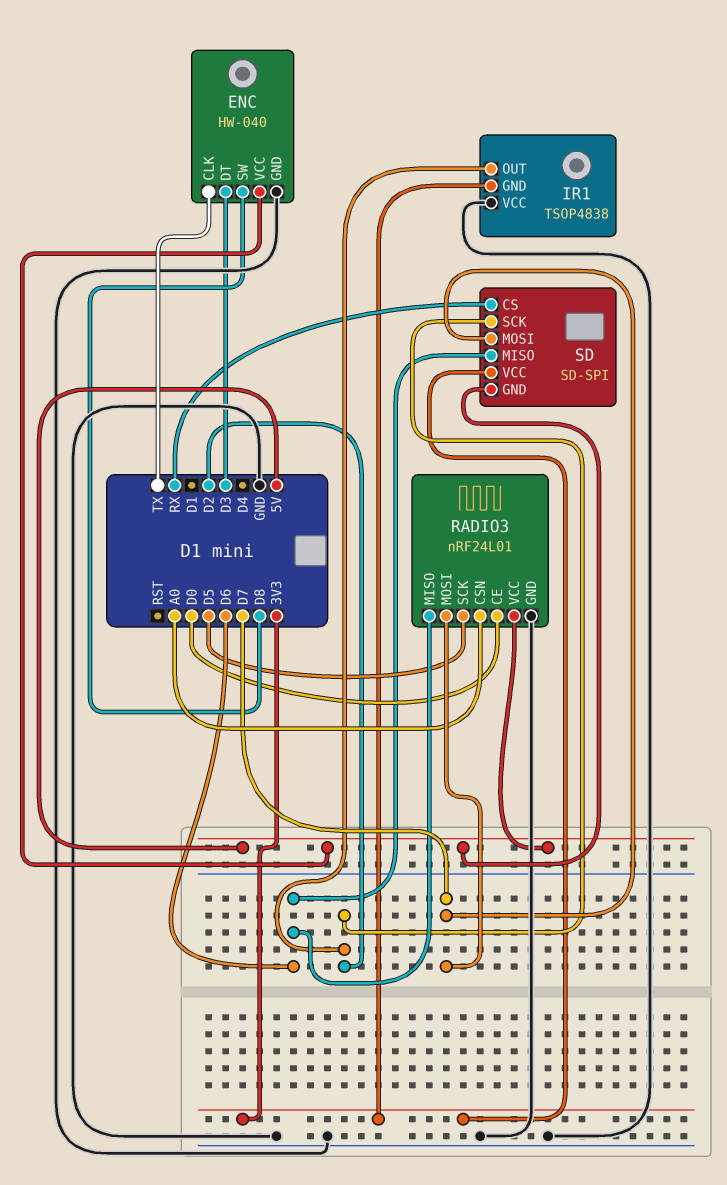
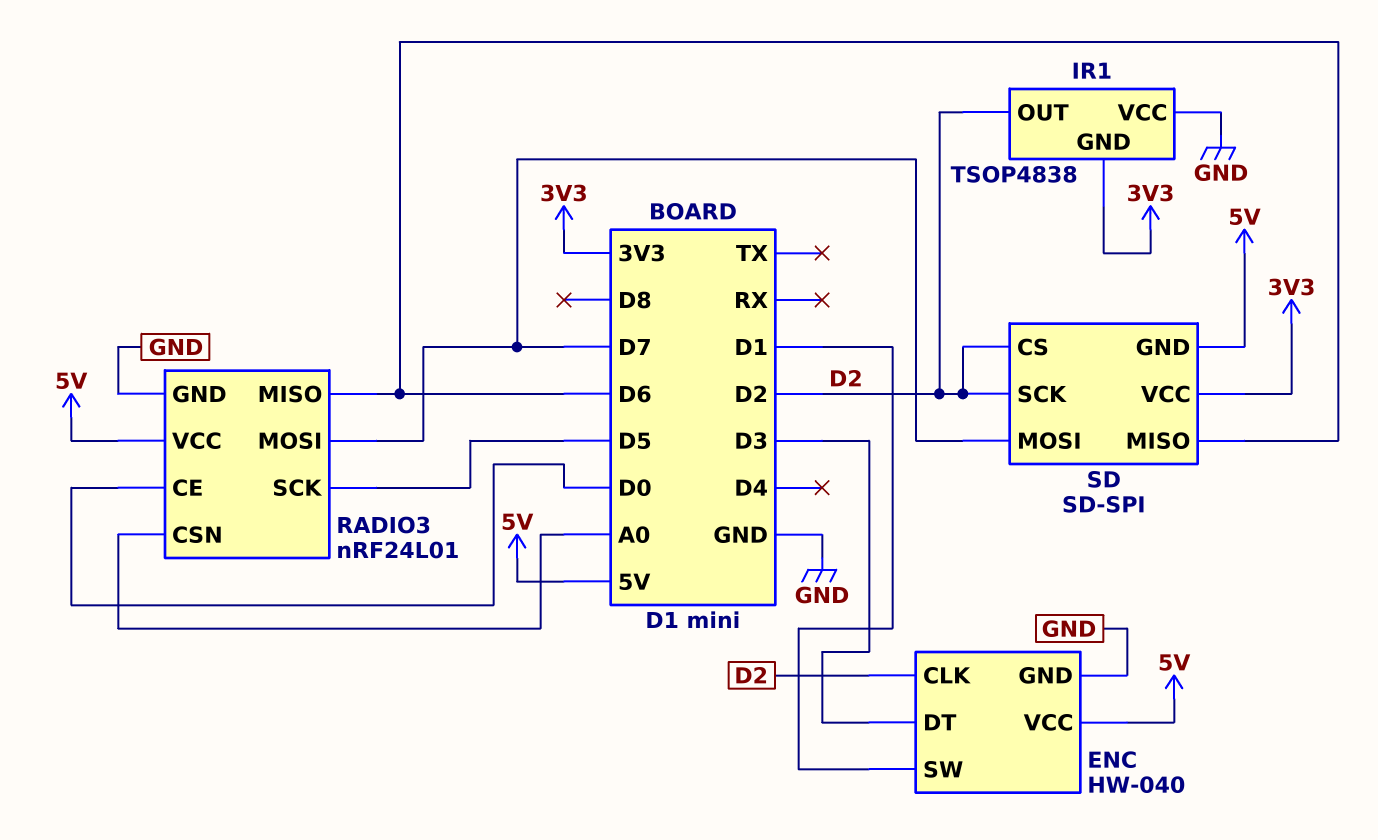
ENC pin CLK: TX -> D2
ENC pin SW: D8 -> D1
SD pin CS: RX -> D2

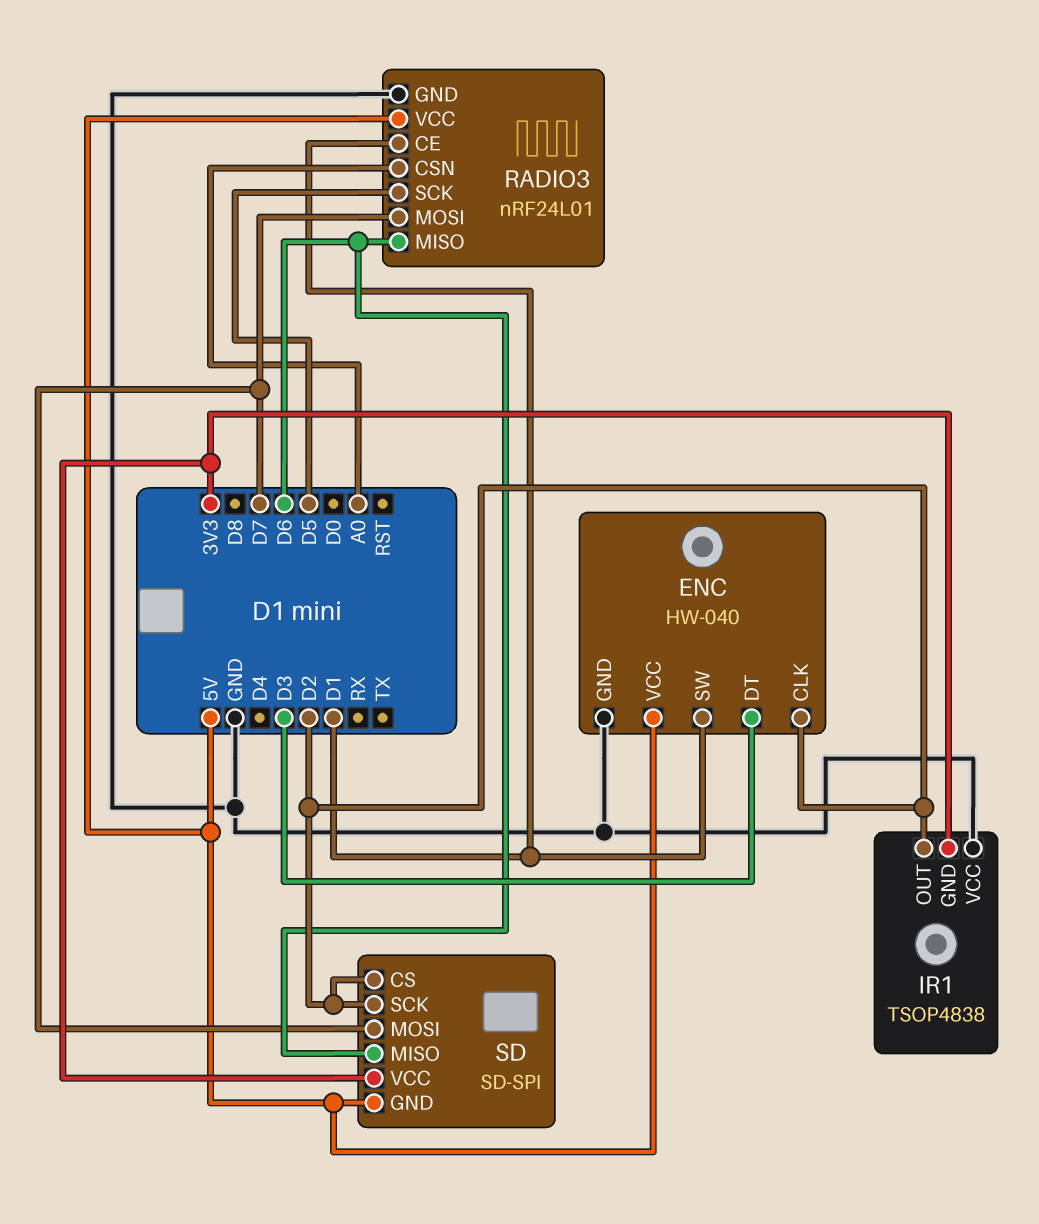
RADIO3 pin CE: D0 -> D1

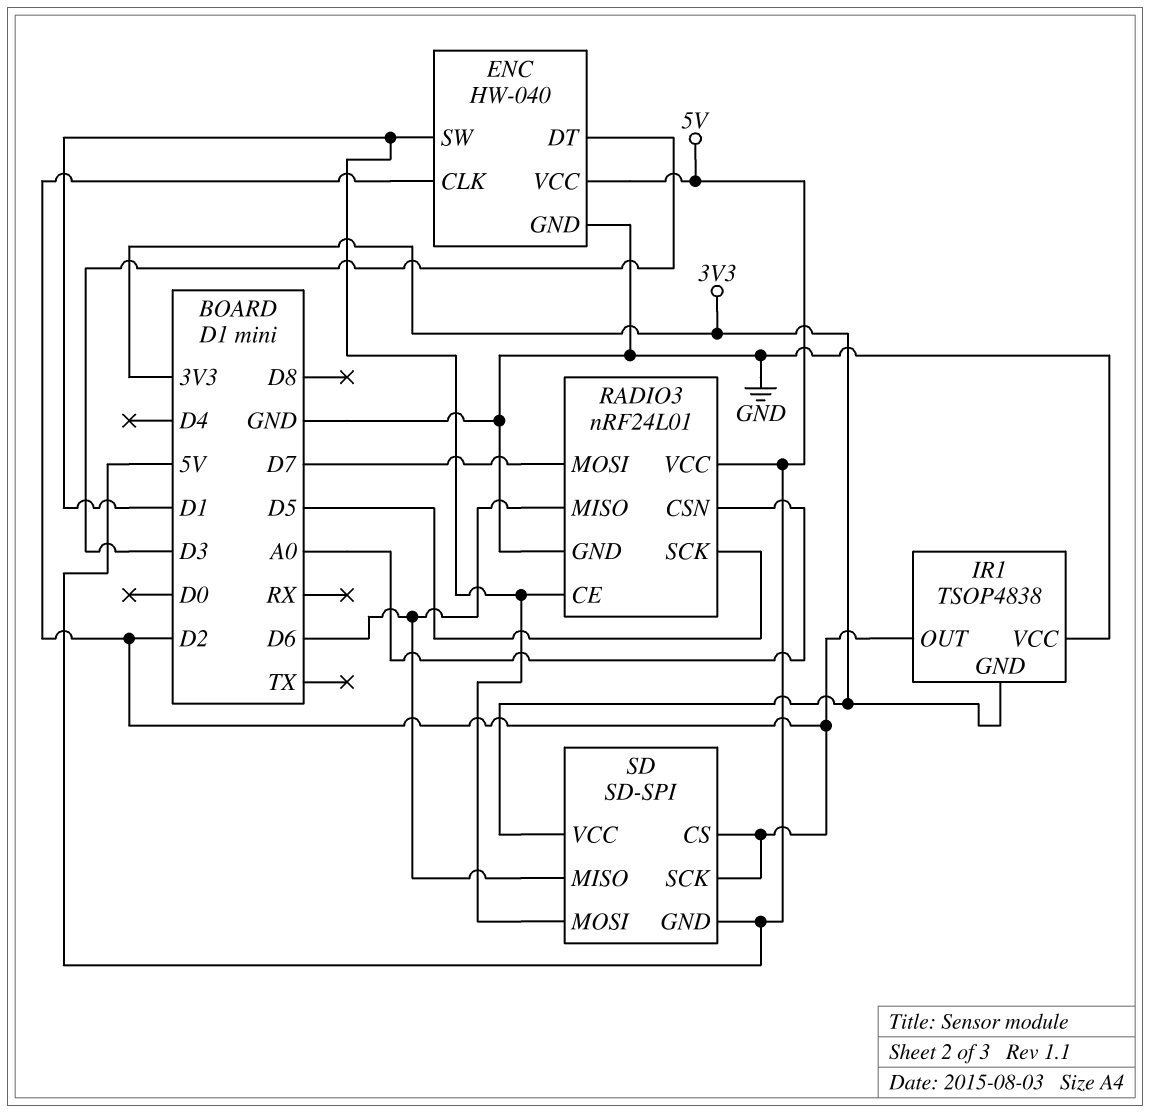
SD pin MOSI: D7 -> D1

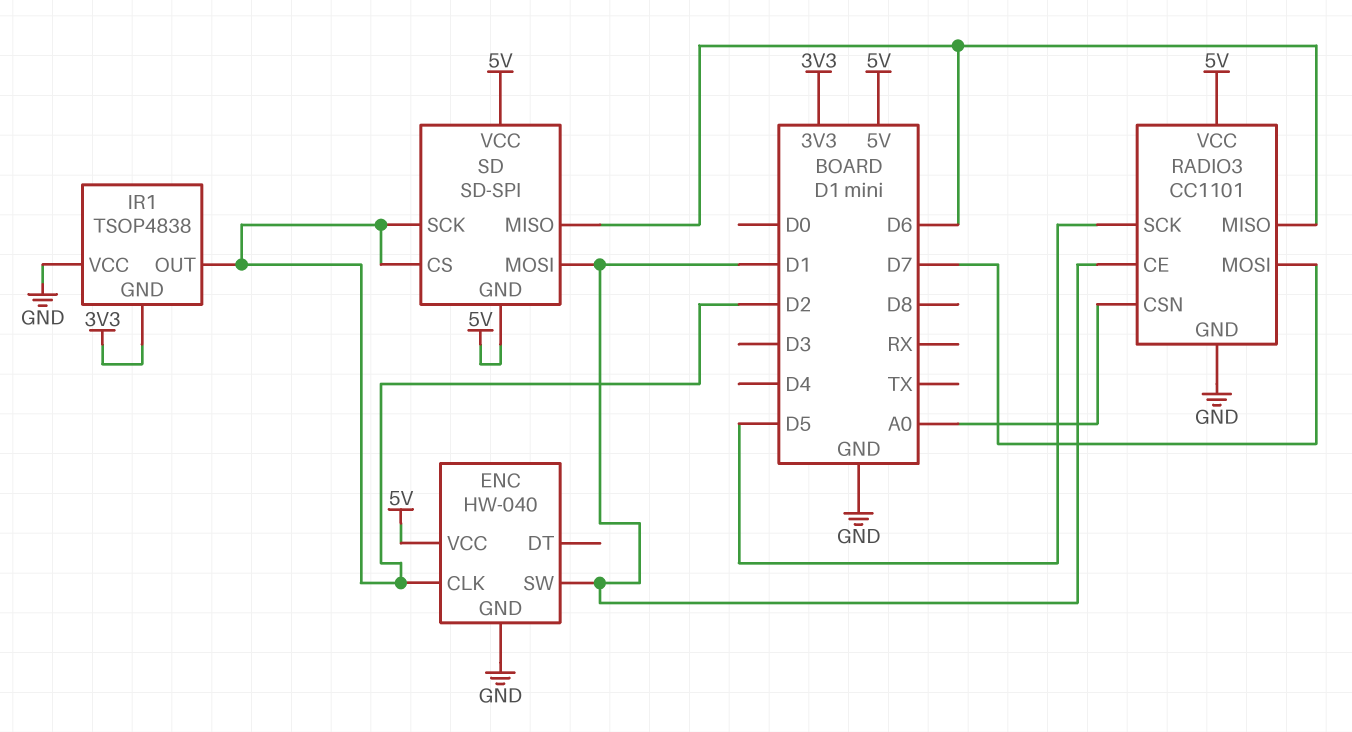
ENC pin DT: D3 -> none
RADIO3: nRF24L01 -> CC1101
SD pin VCC: 3V3 -> 5V

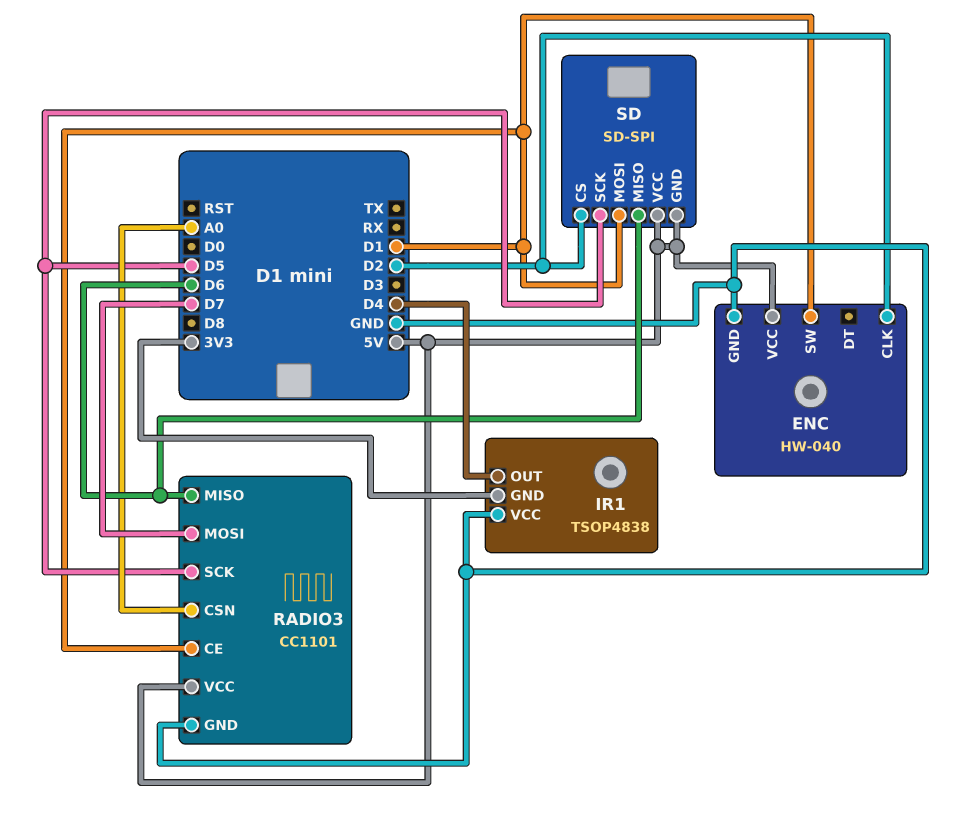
IR1 pin OUT: D2 -> D4
SD pin SCK: D2 -> D5

